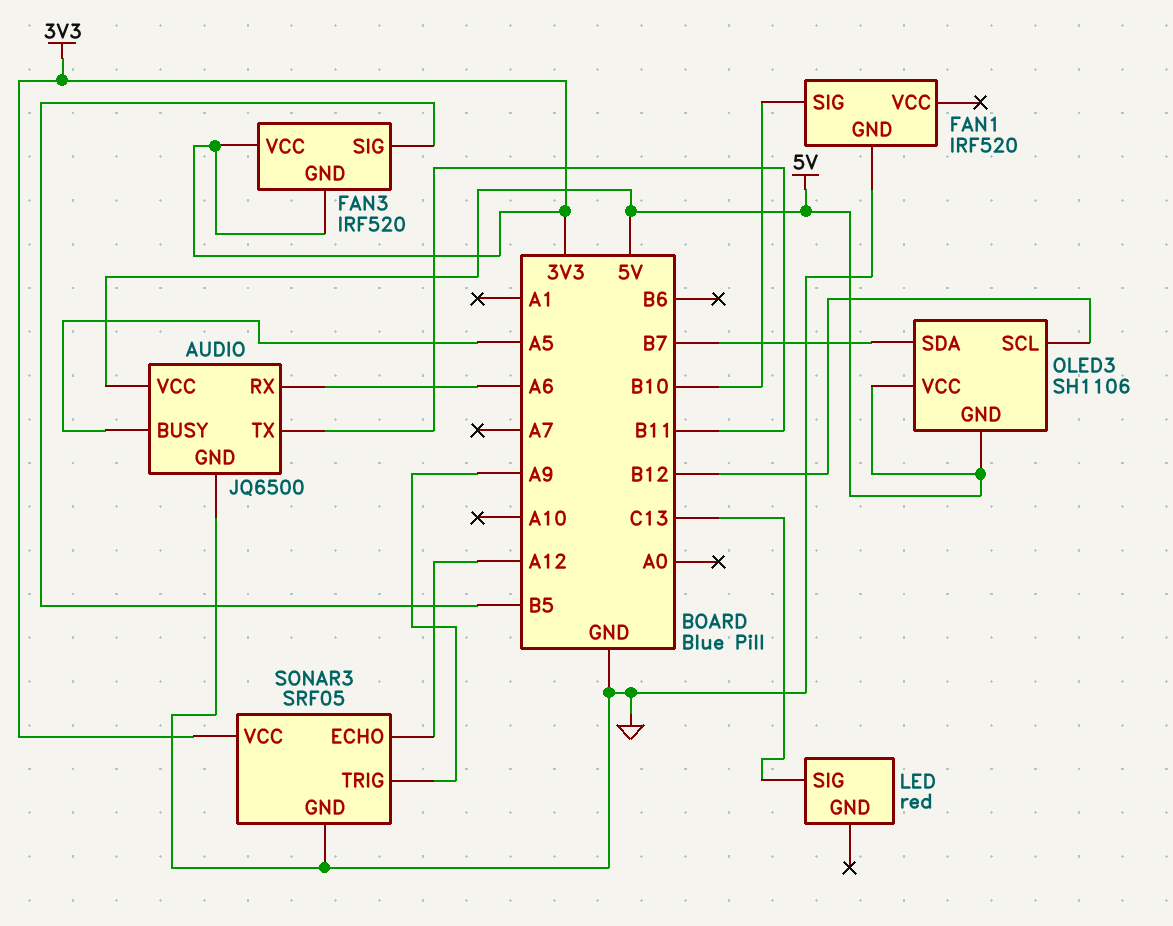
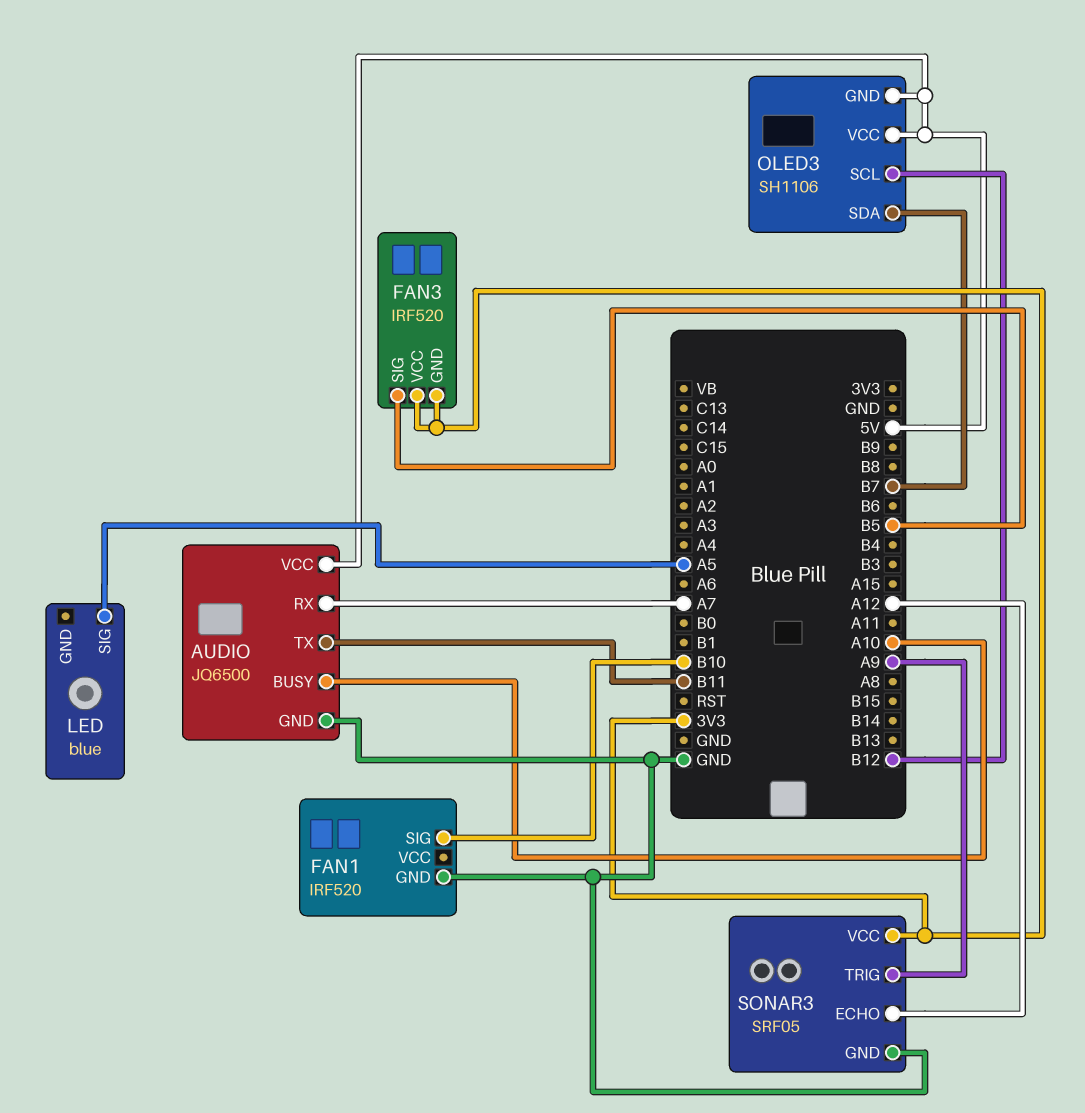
AUDIO pin BUSY: A5 -> A10
AUDIO pin RX: A6 -> A7
LED: red -> blue
LED pin SIG: C13 -> A5

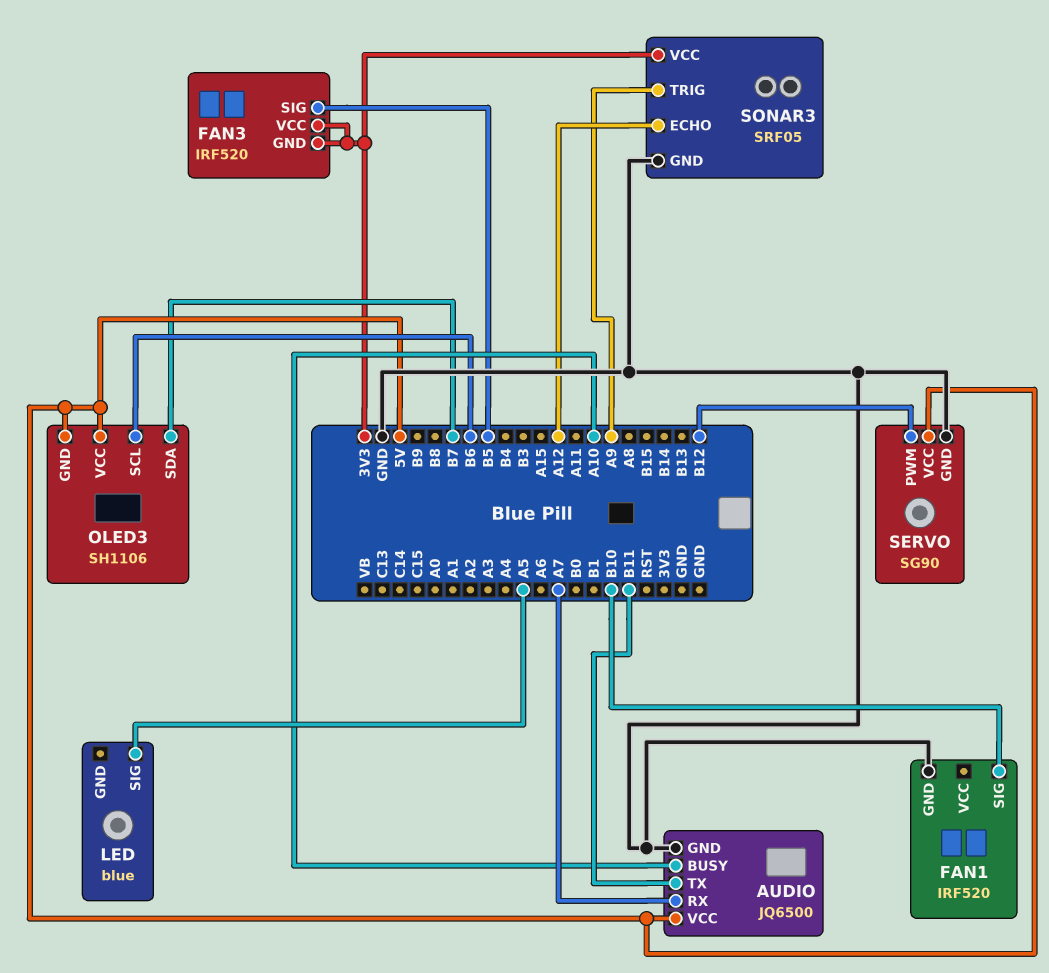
OLED3 pin SCL: B12 -> B6
SERVO: none -> SG90
SERVO pin GND: none -> GND
SERVO pin PWM: none -> B12
SERVO pin VCC: none -> 5V

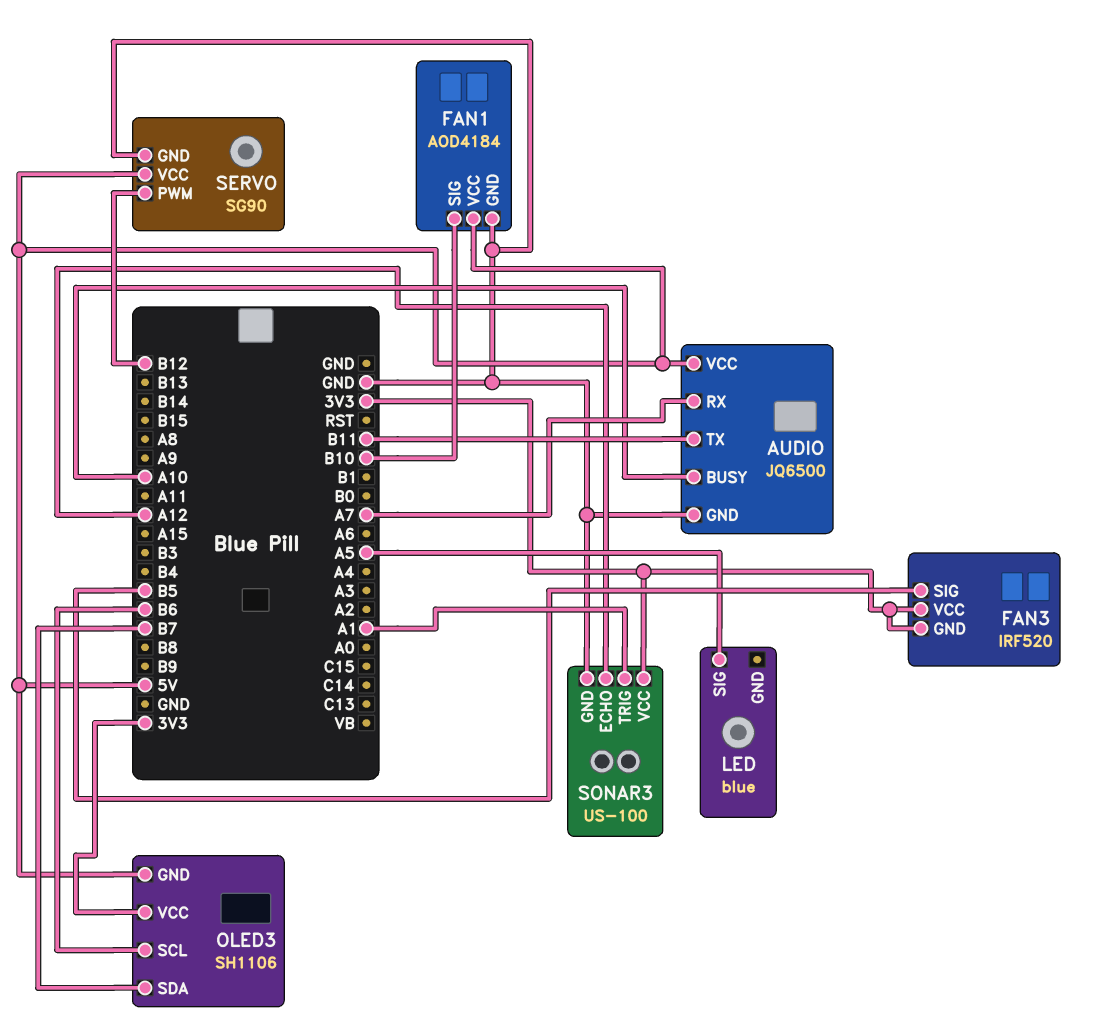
FAN1: IRF520 -> AOD4184
FAN1 pin VCC: none -> 5V
OLED3 pin VCC: 5V -> 3V3
SONAR3: SRF05 -> US-100
SONAR3 pin TRIG: A9 -> A1

